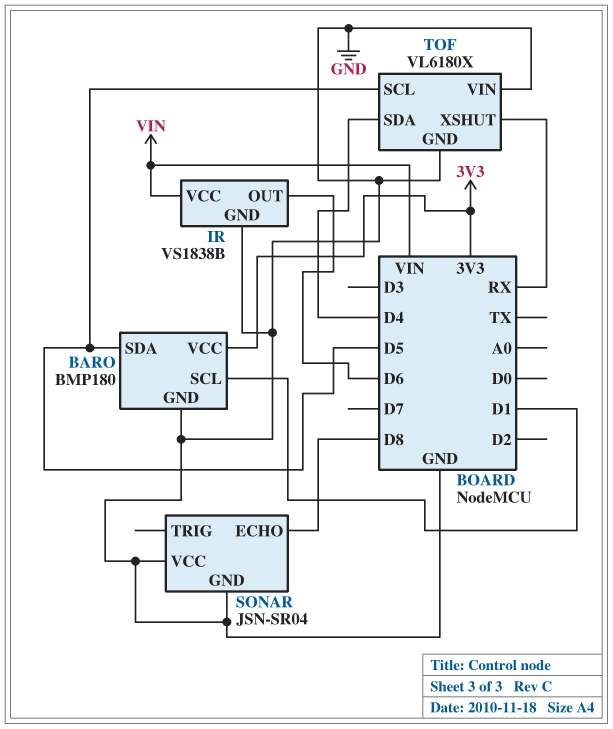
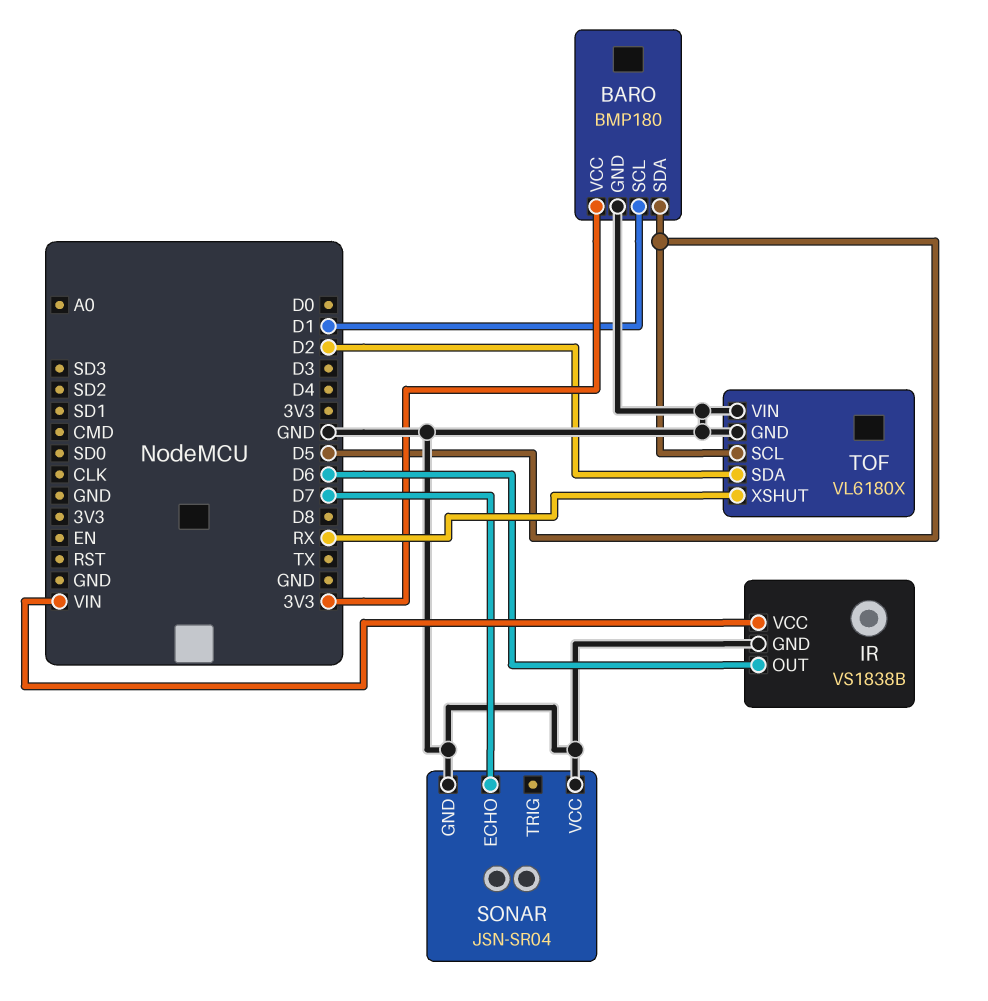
SONAR pin ECHO: D8 -> D7
TOF pin SDA: D4 -> D2

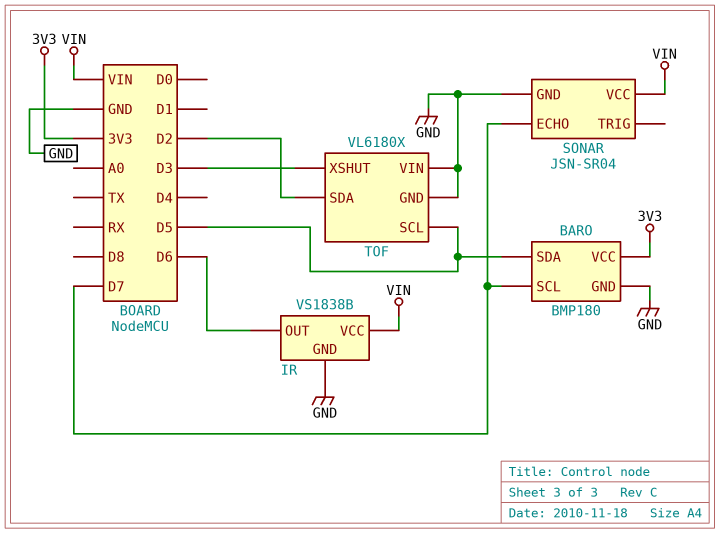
BARO pin SCL: D1 -> D7
SONAR pin VCC: GND -> VIN
TOF pin XSHUT: RX -> D3

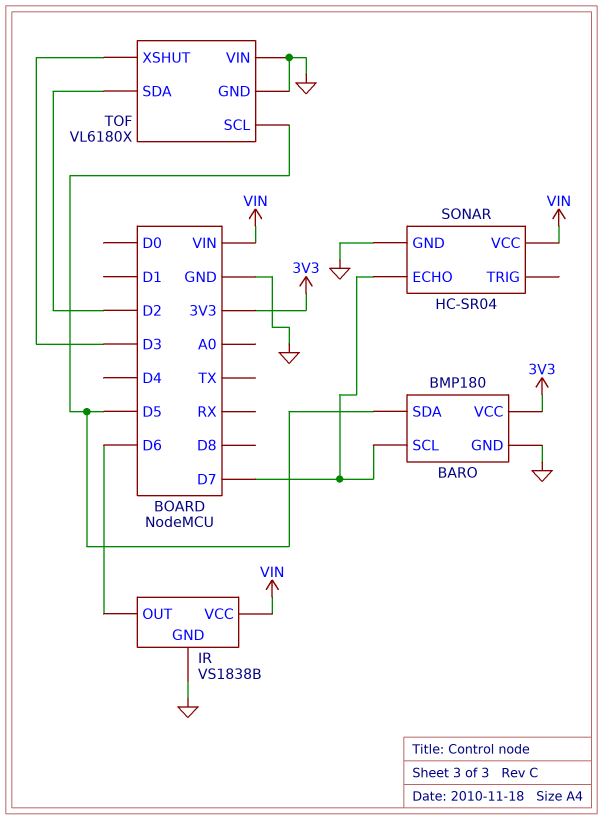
SONAR: JSN-SR04 -> HC-SR04

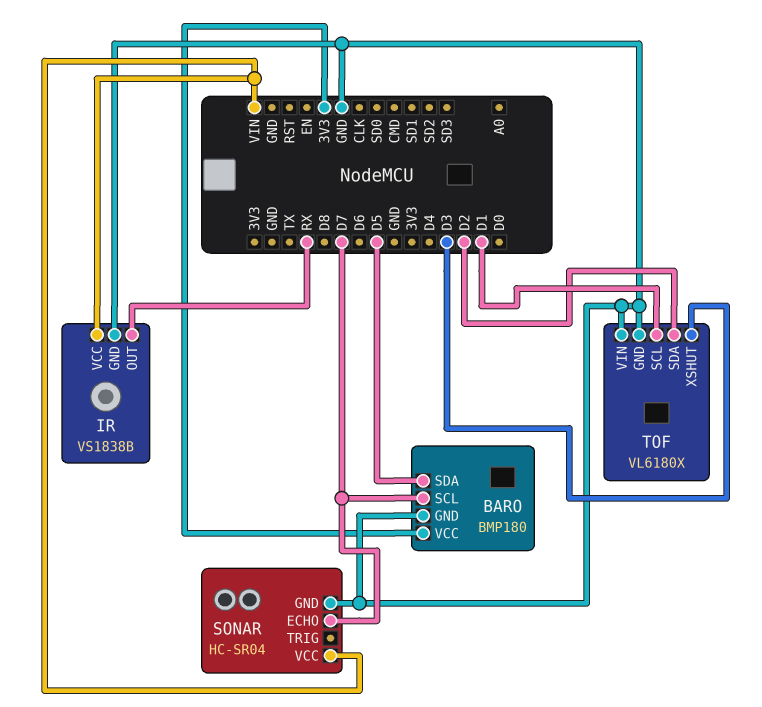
IR pin OUT: D6 -> RX
TOF pin SCL: D5 -> D1

